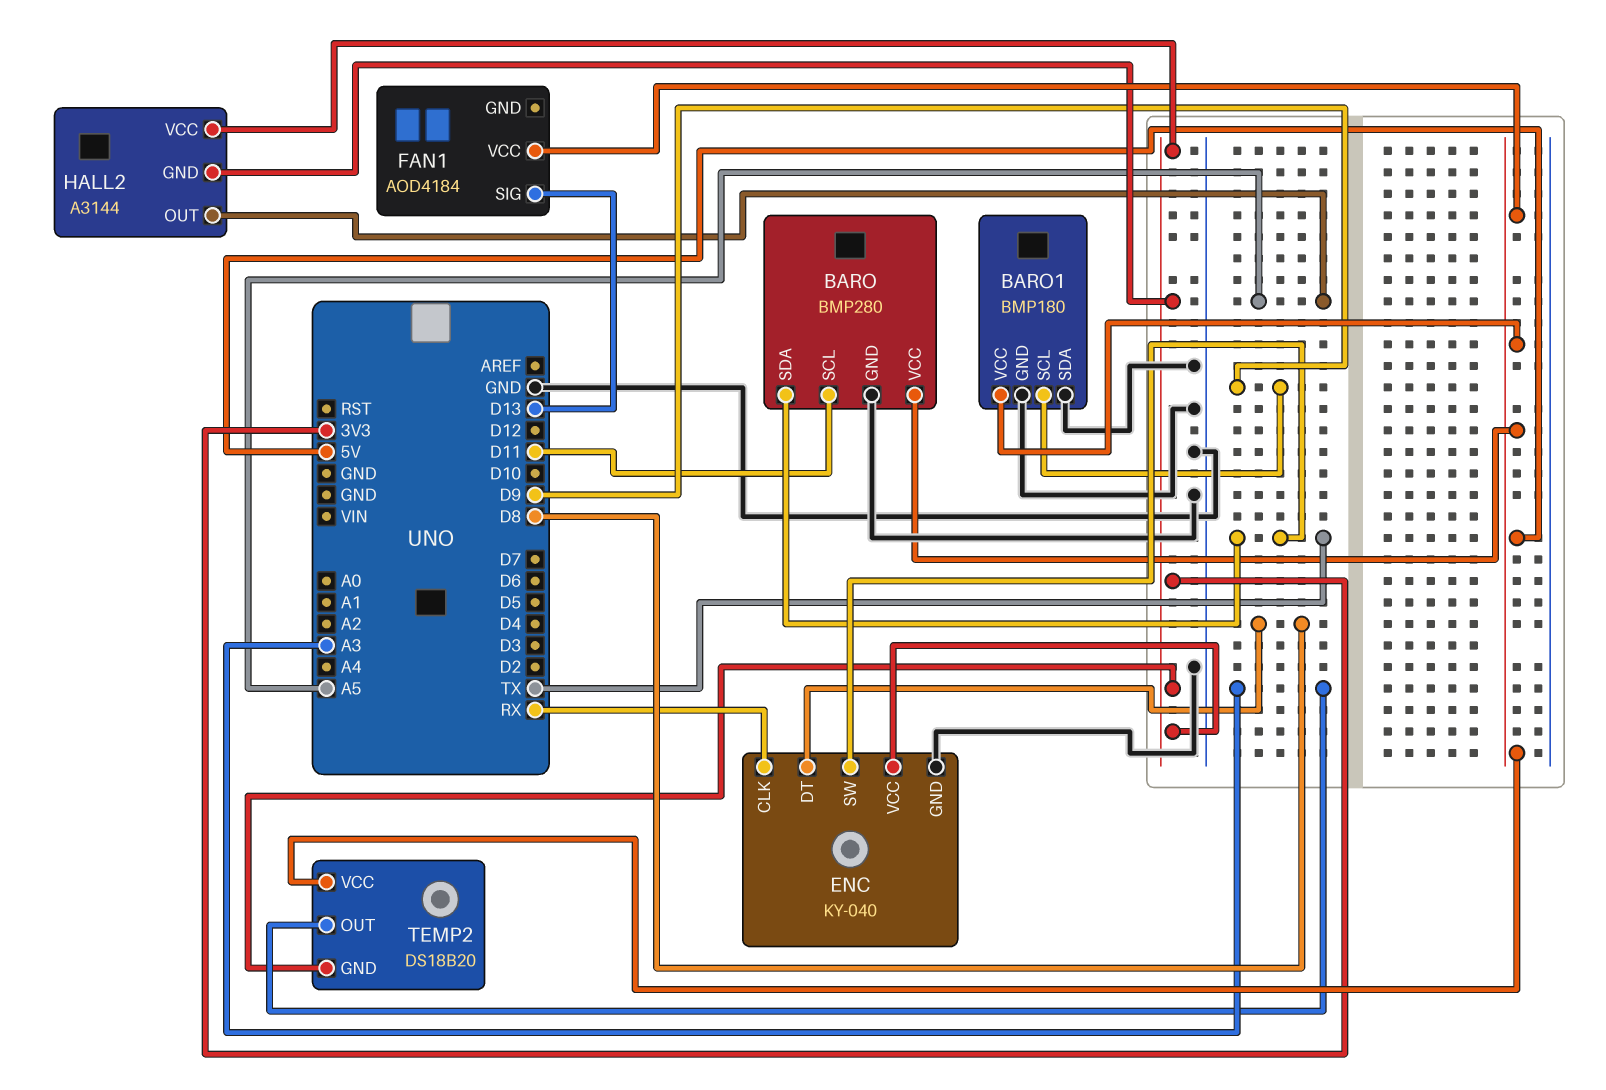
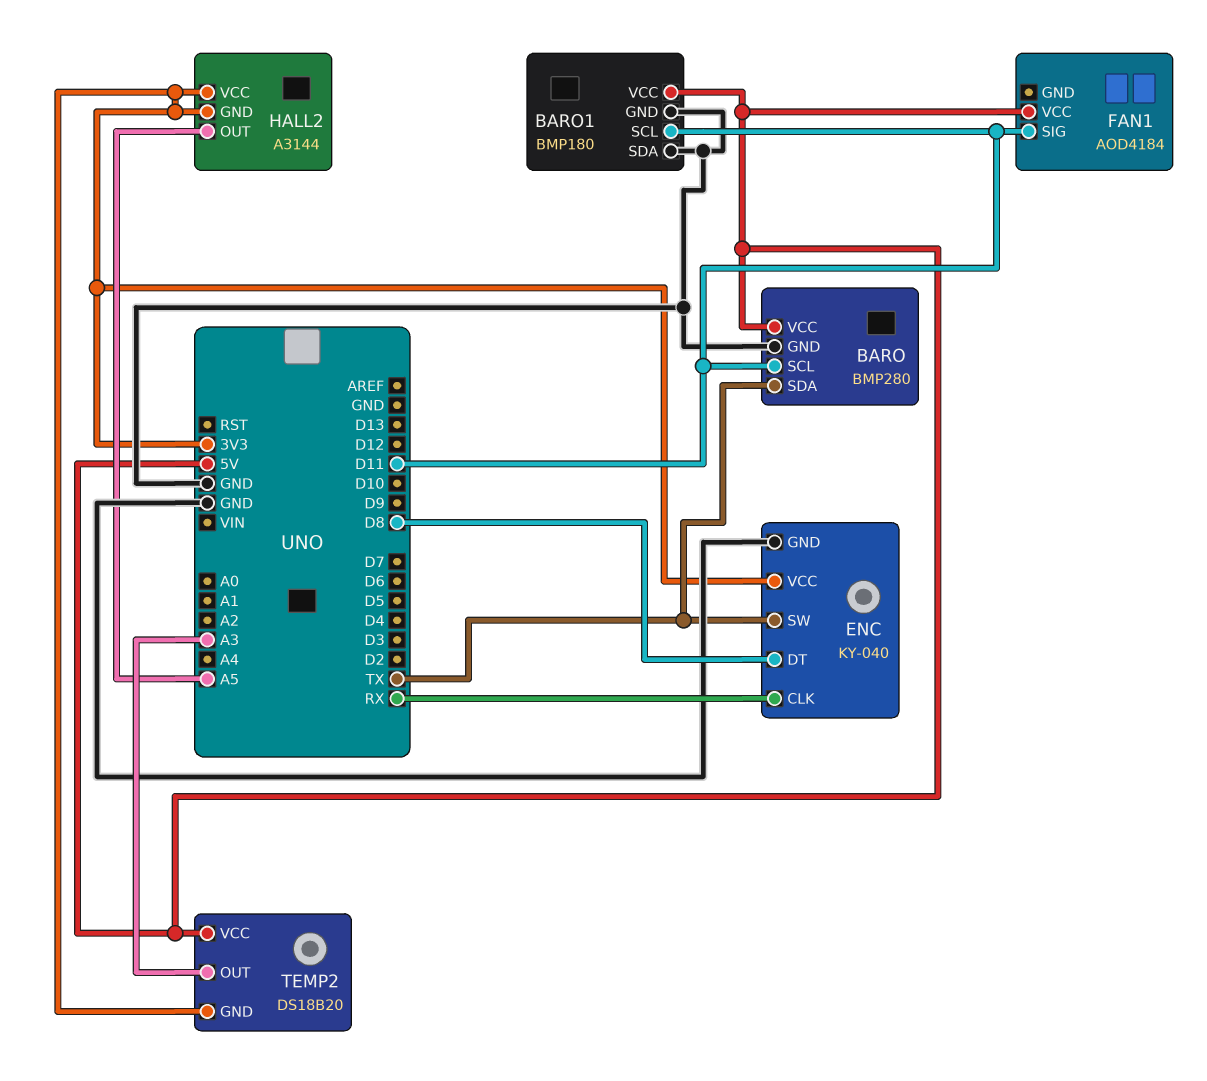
BARO1 pin SCL: D9 -> D11
FAN1 pin SIG: D13 -> D11

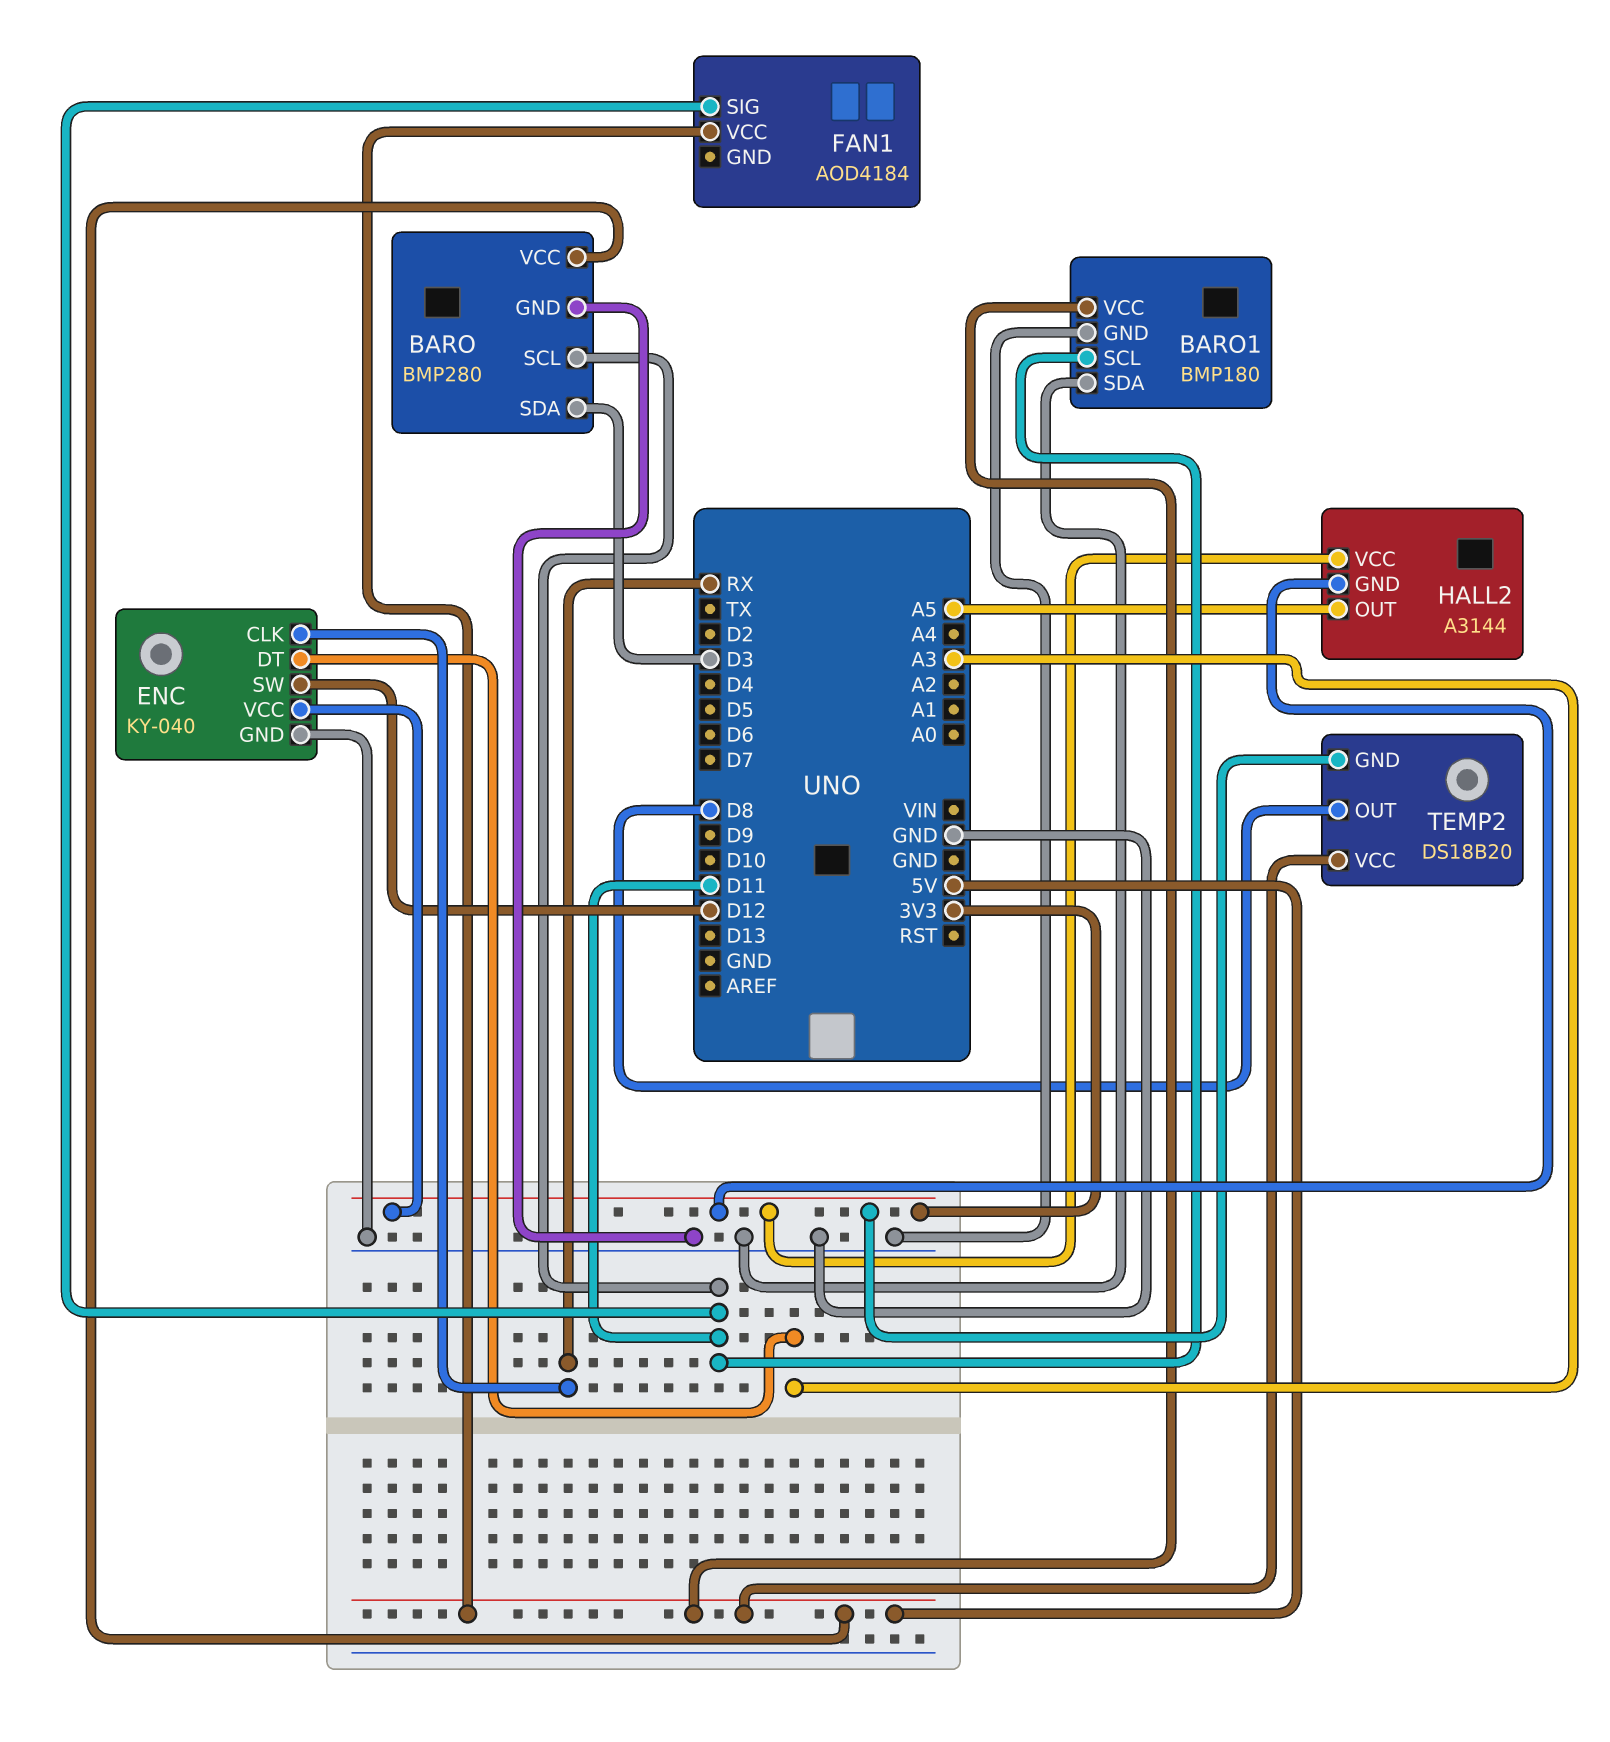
BARO pin SDA: TX -> D3
ENC pin DT: D8 -> A3
ENC pin SW: TX -> D12
TEMP2 pin OUT: A3 -> D8

